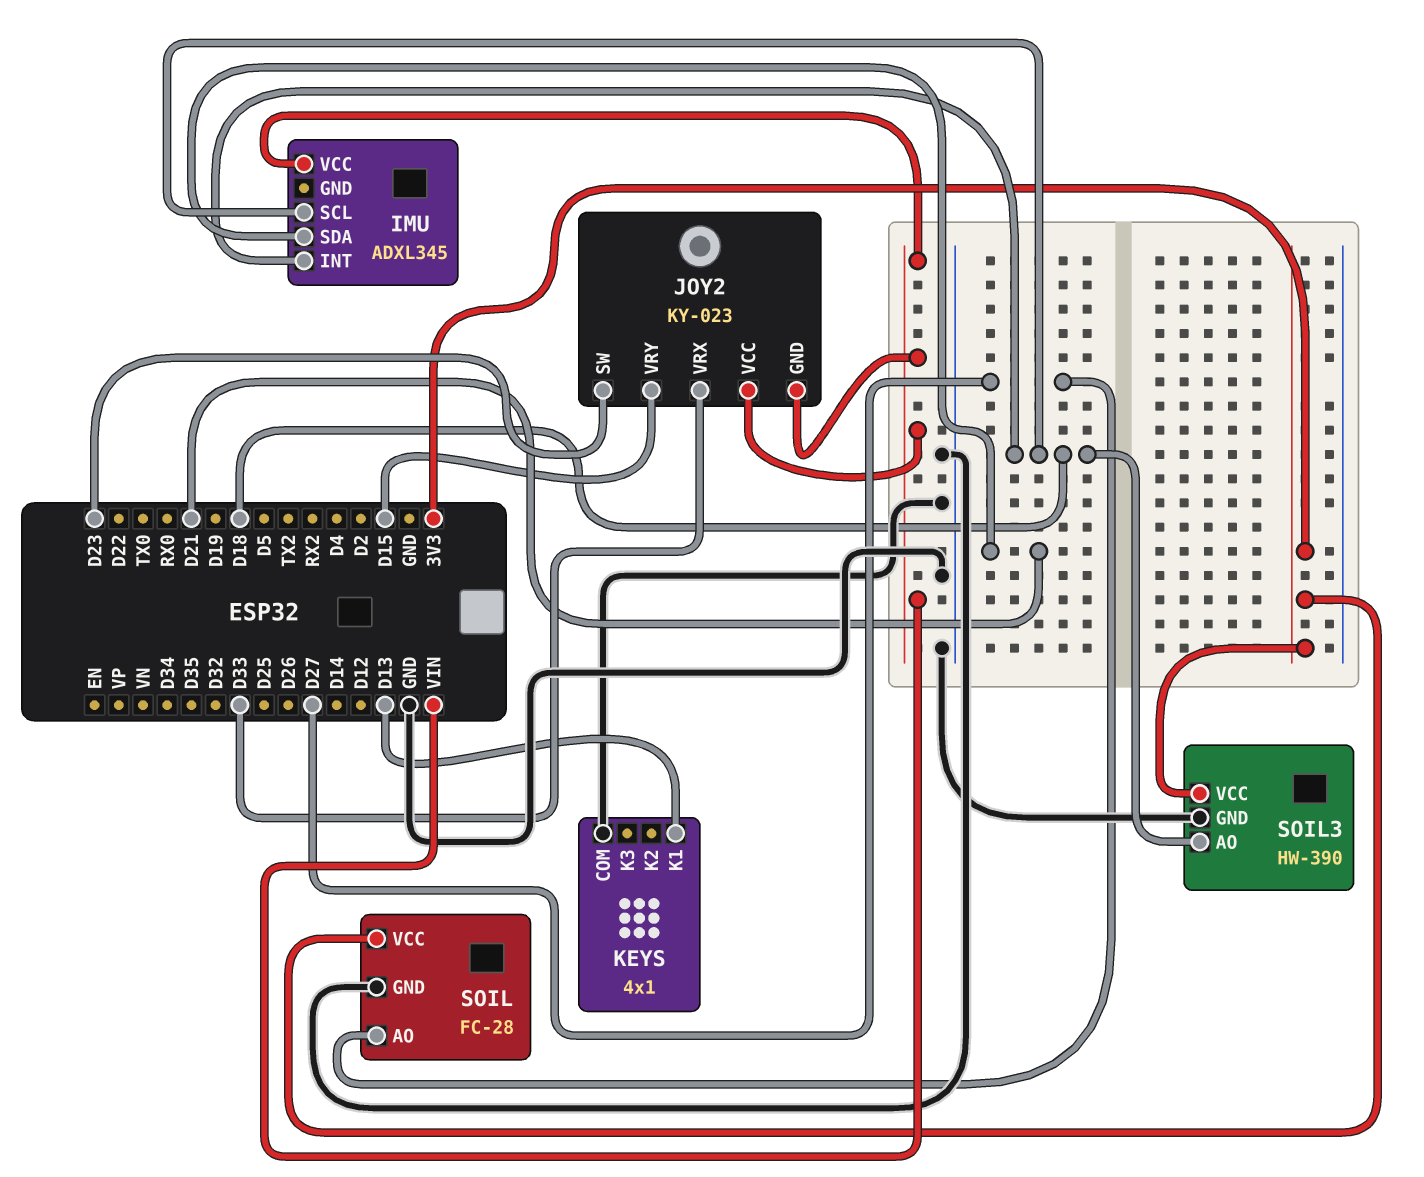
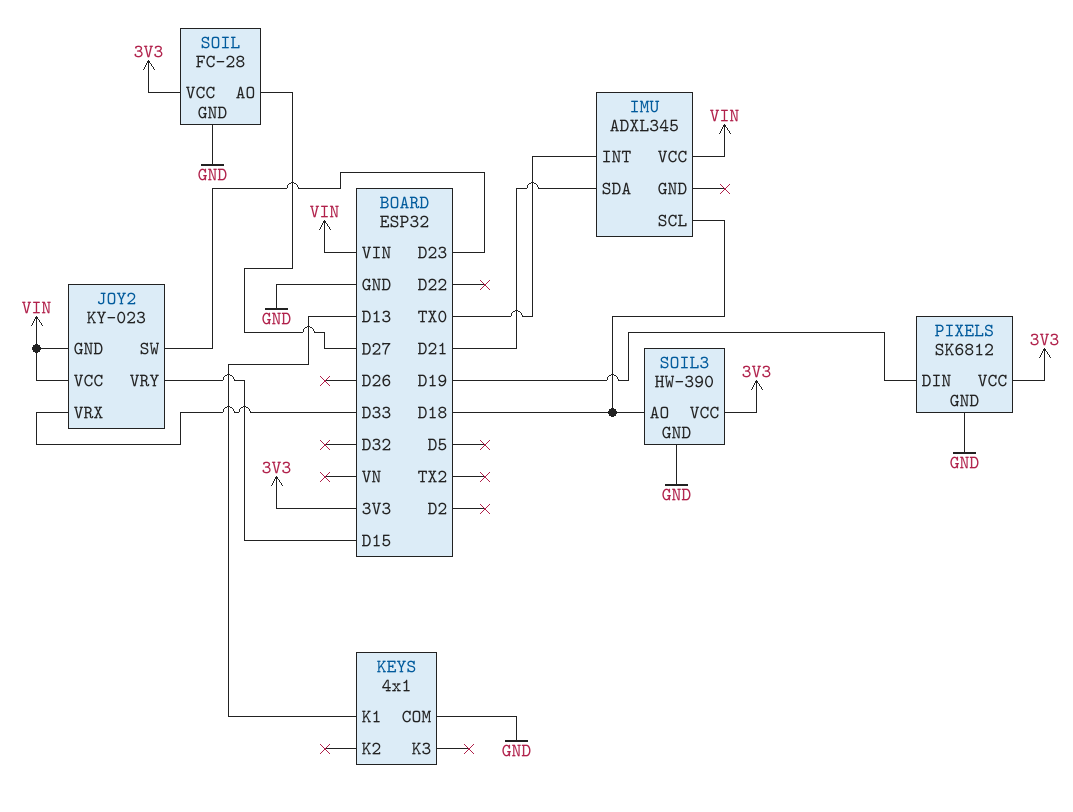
IMU pin INT: D18 -> TX0
PIXELS: none -> SK6812
PIXELS pin DIN: none -> D19
PIXELS pin GND: none -> GND
PIXELS pin VCC: none -> 3V3

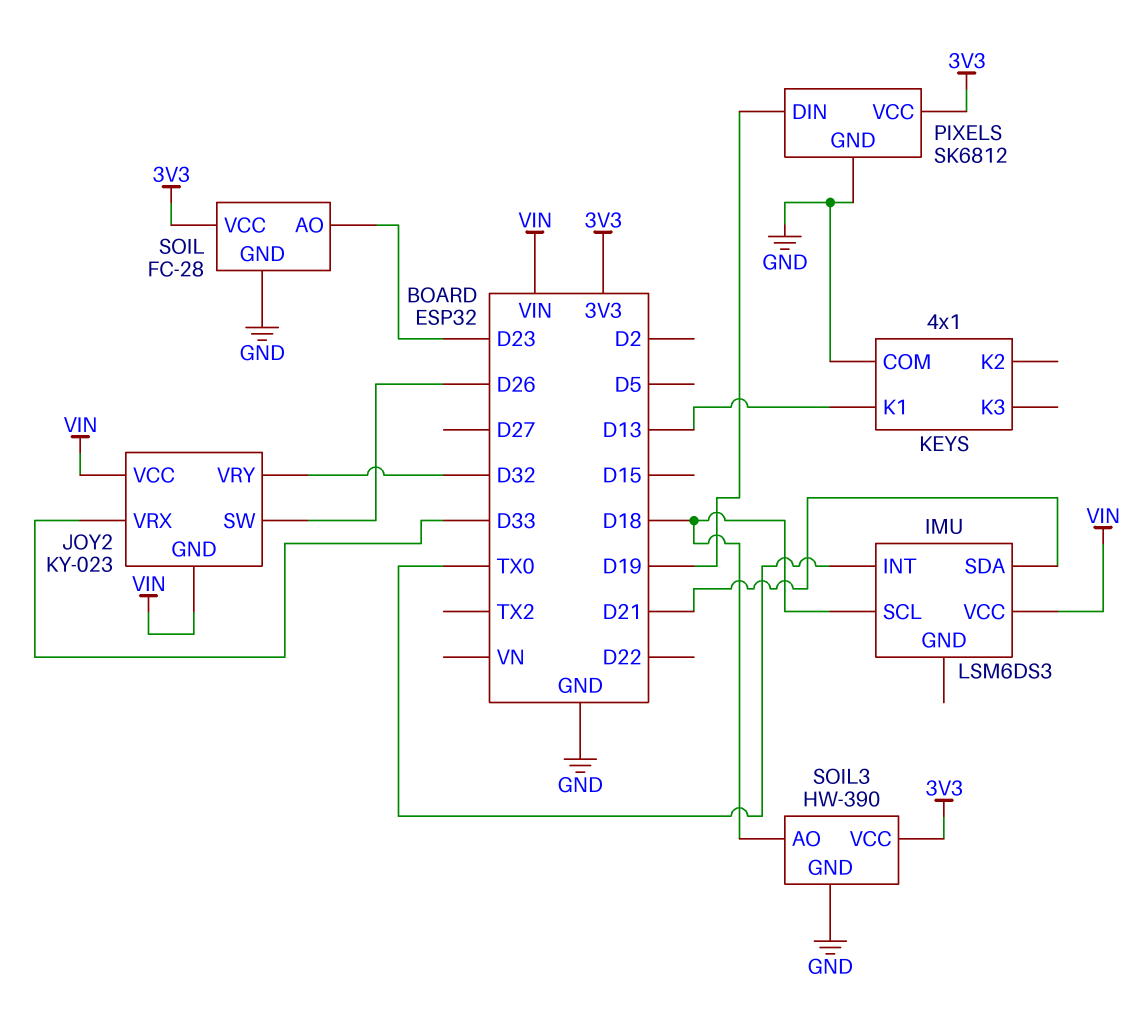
IMU: ADXL345 -> LSM6DS3
JOY2 pin SW: D23 -> D26
JOY2 pin VRY: D15 -> D32
SOIL pin AO: D27 -> D23

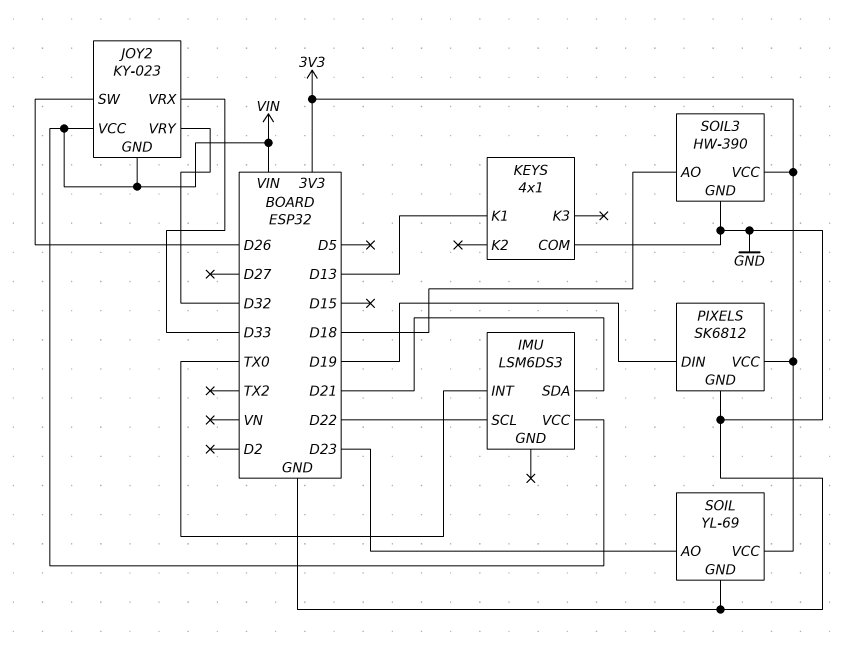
IMU pin SCL: D18 -> D22
SOIL: FC-28 -> YL-69

